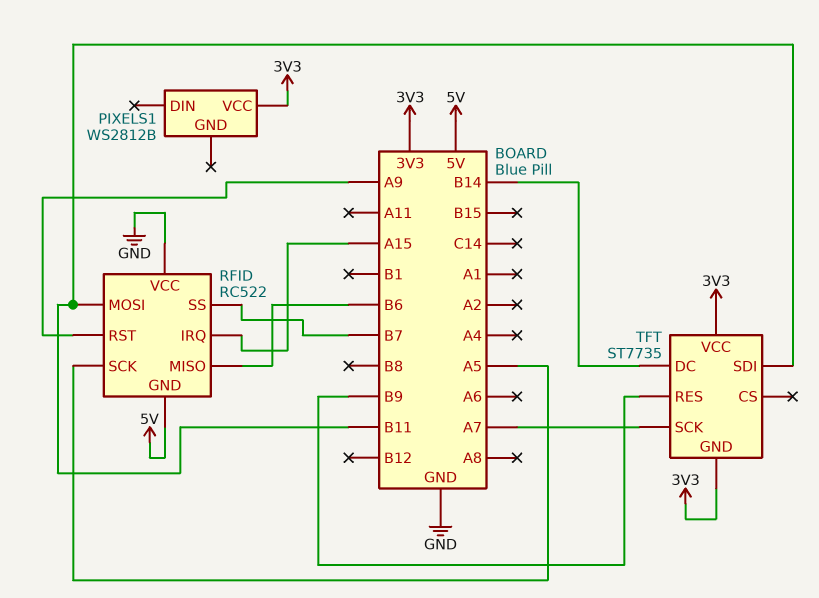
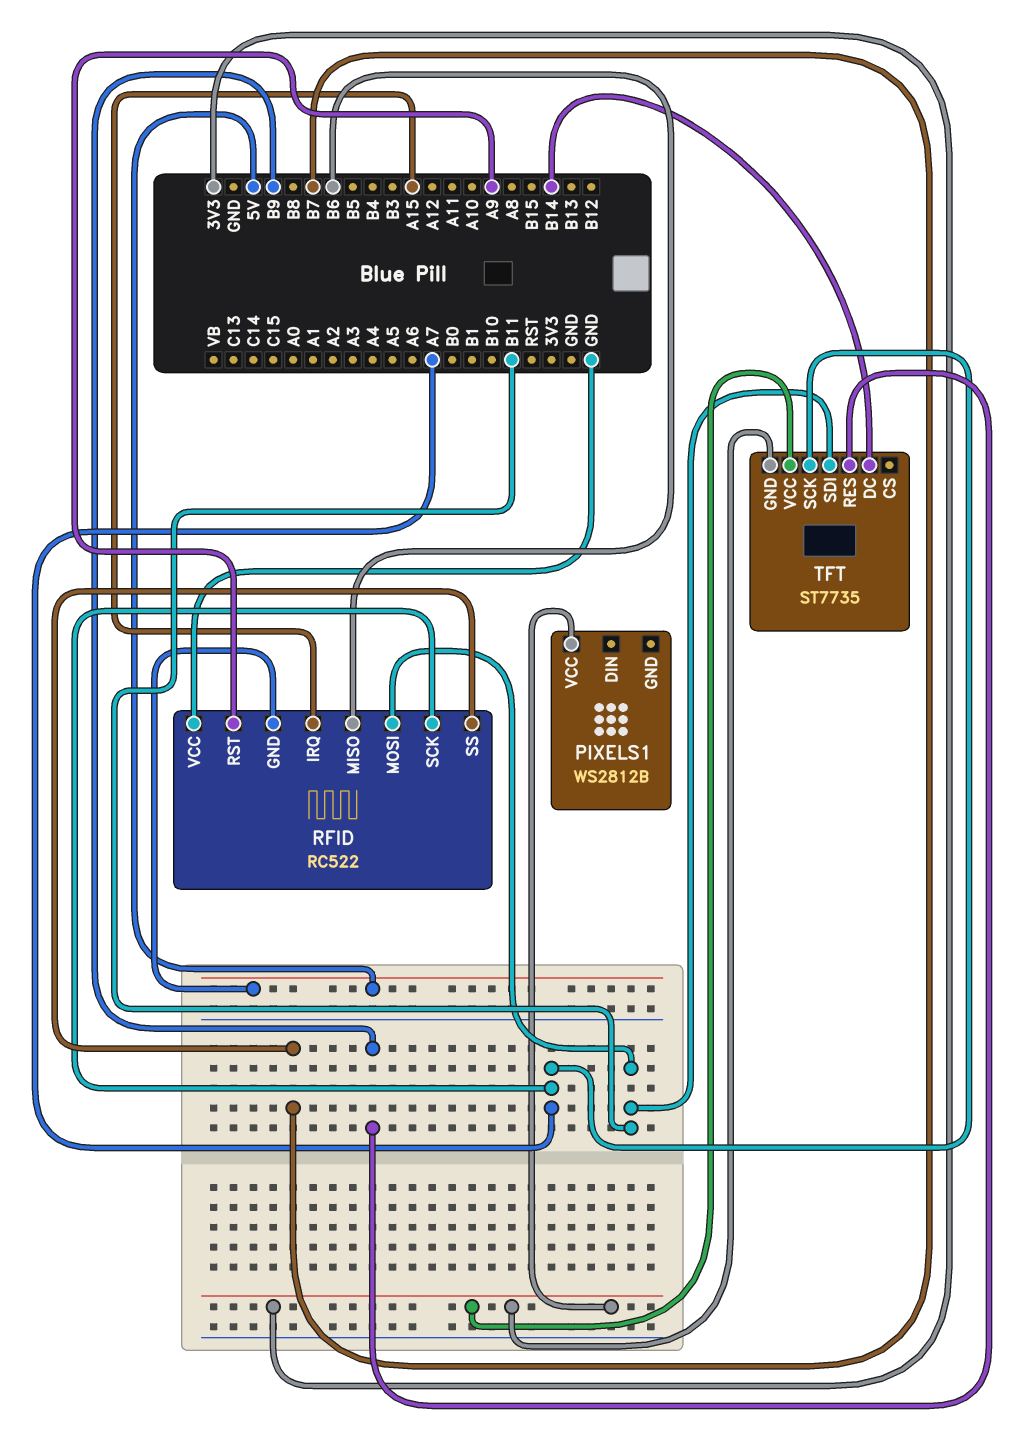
RFID pin SCK: A5 -> A7

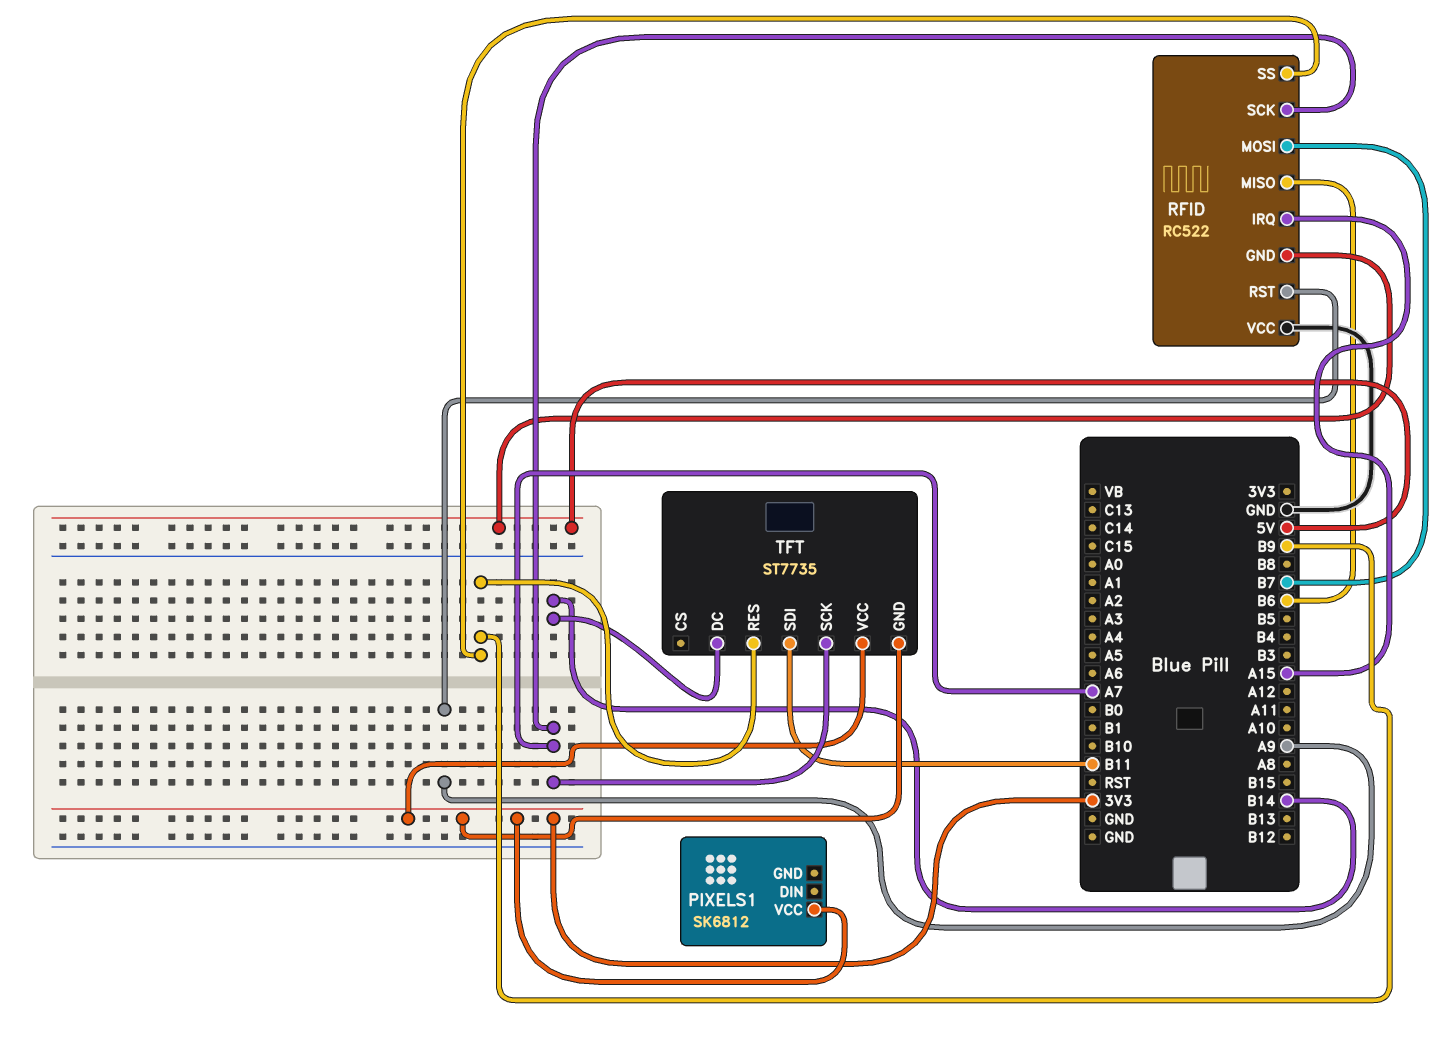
PIXELS1: WS2812B -> SK6812
RFID pin MOSI: B11 -> B7
RFID pin SS: B7 -> B9

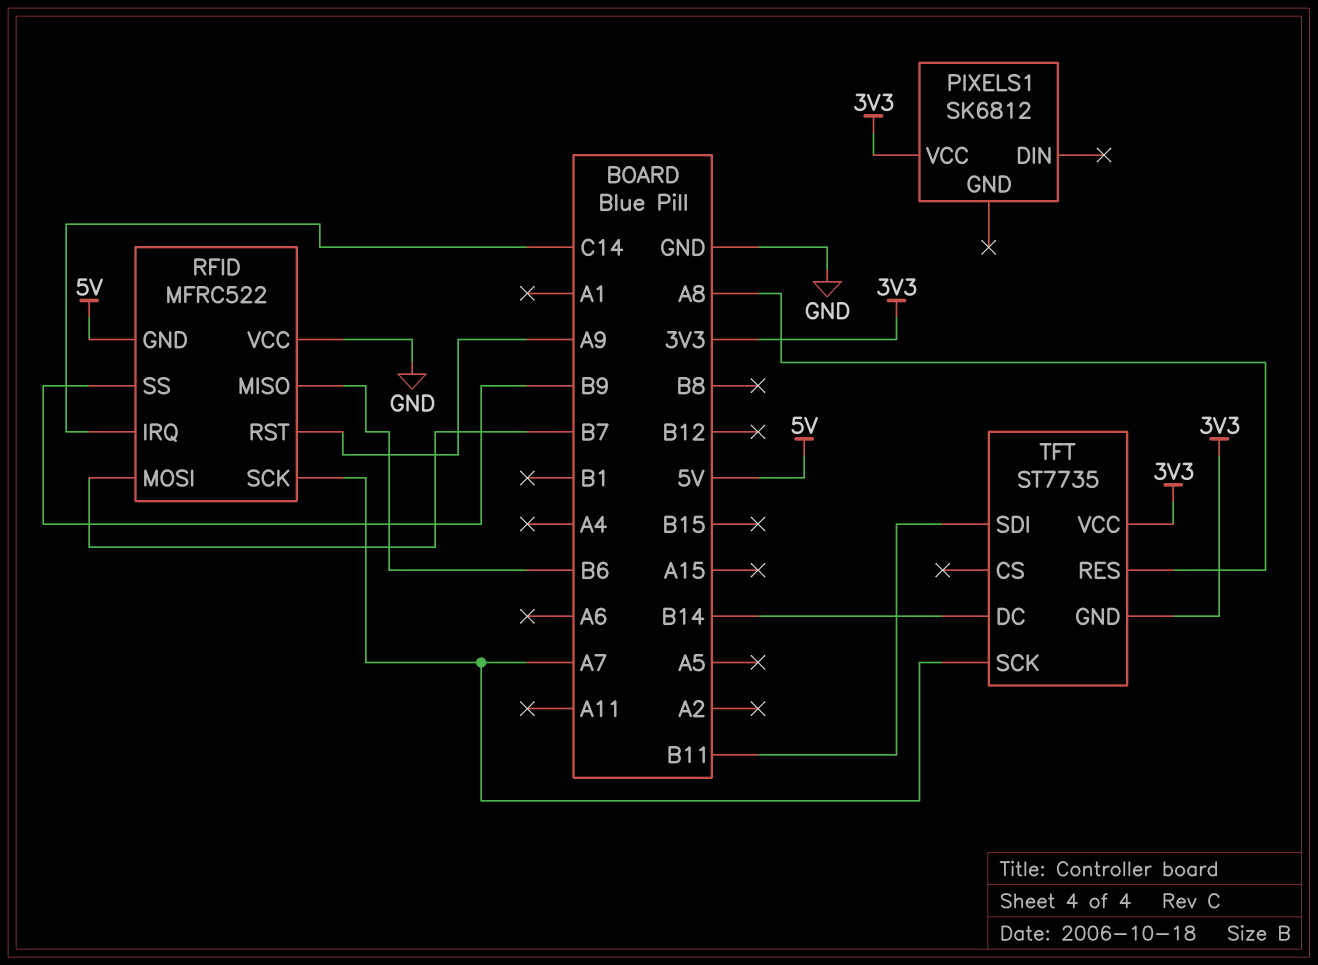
RFID: RC522 -> MFRC522
RFID pin IRQ: A15 -> C14
TFT pin RES: B9 -> A8

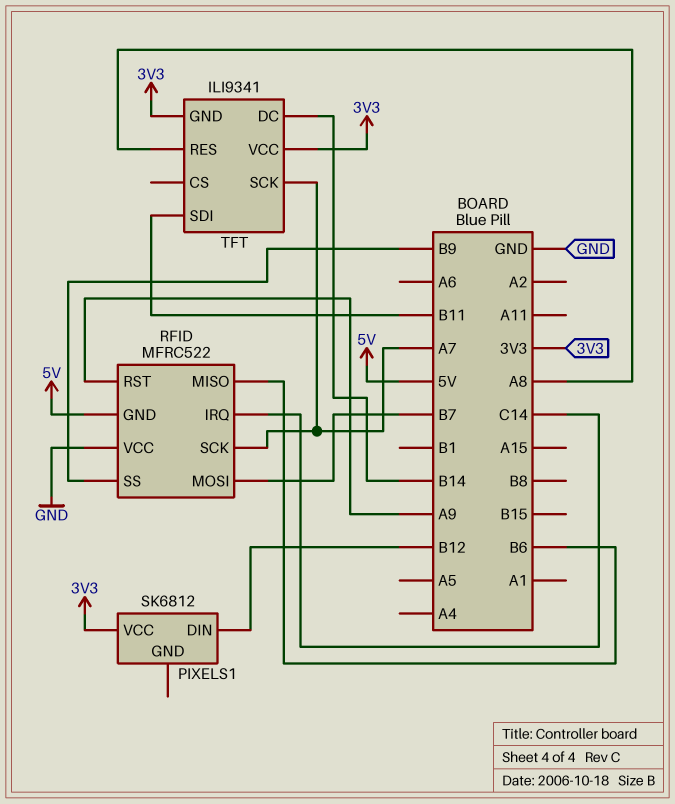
PIXELS1 pin DIN: none -> B12
TFT: ST7735 -> ILI9341

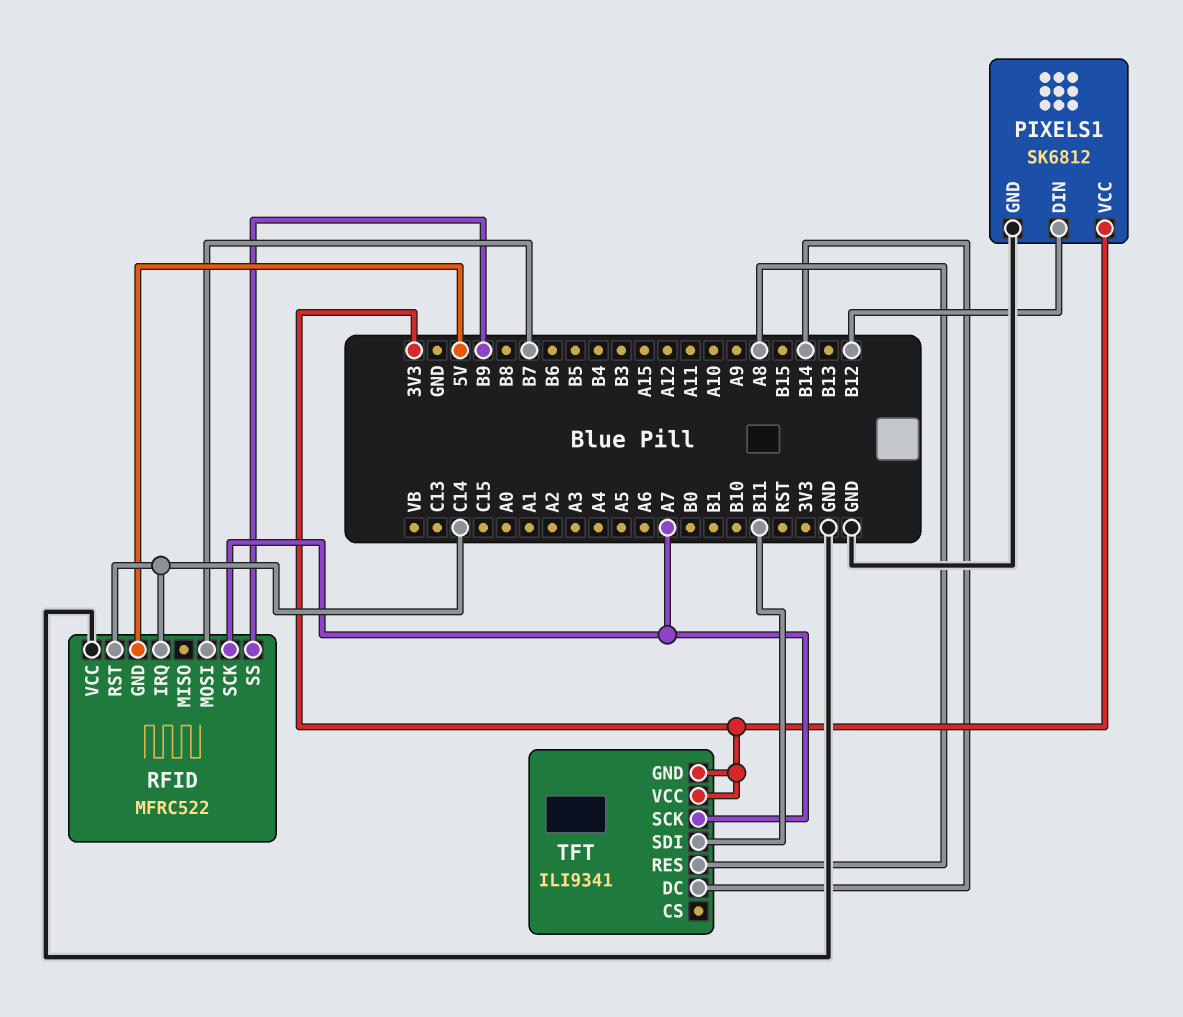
PIXELS1 pin GND: none -> GND
RFID pin MISO: B6 -> none
RFID pin RST: A9 -> C14

